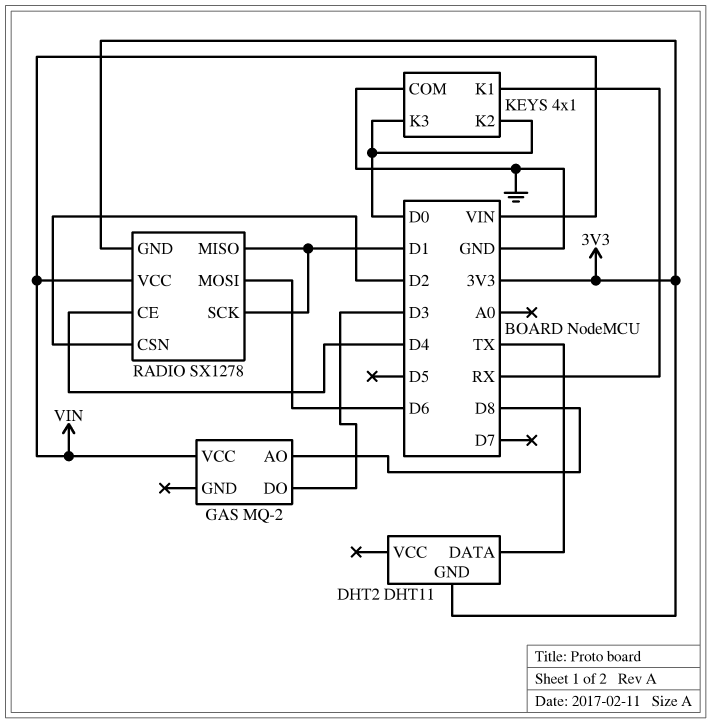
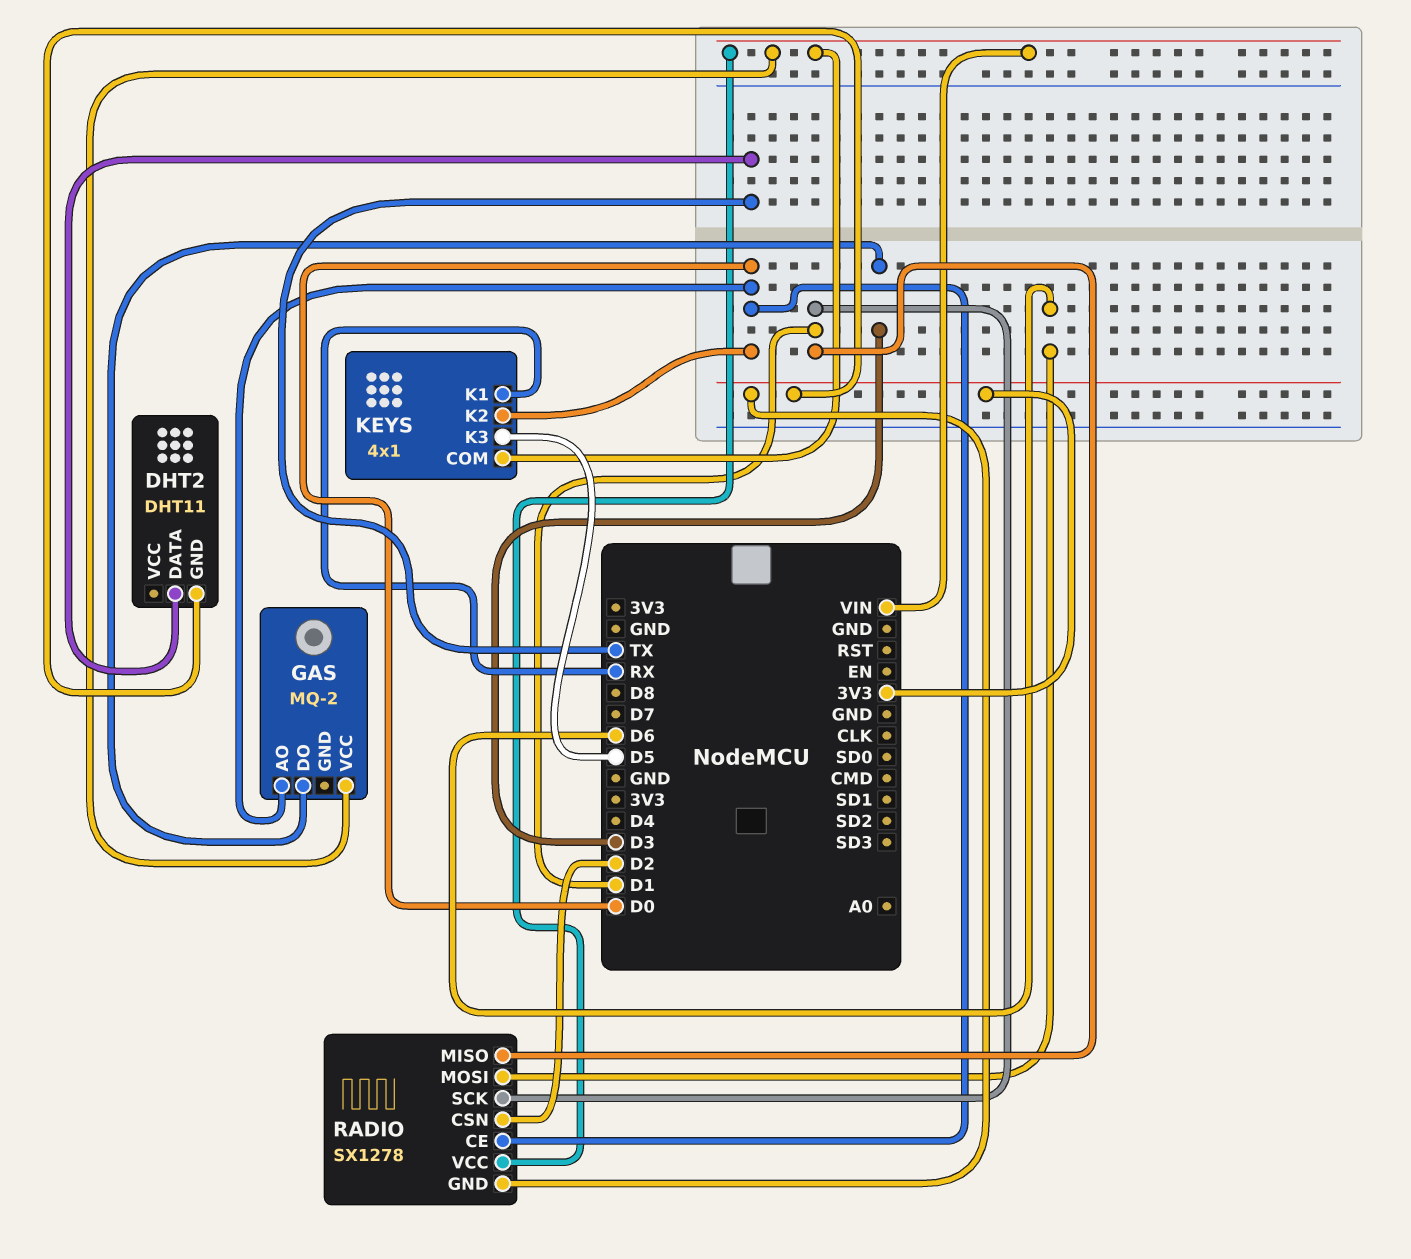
GAS pin AO: D8 -> D0
KEYS pin COM: GND -> VIN
KEYS pin K3: D0 -> D5
RADIO pin CE: D4 -> D0

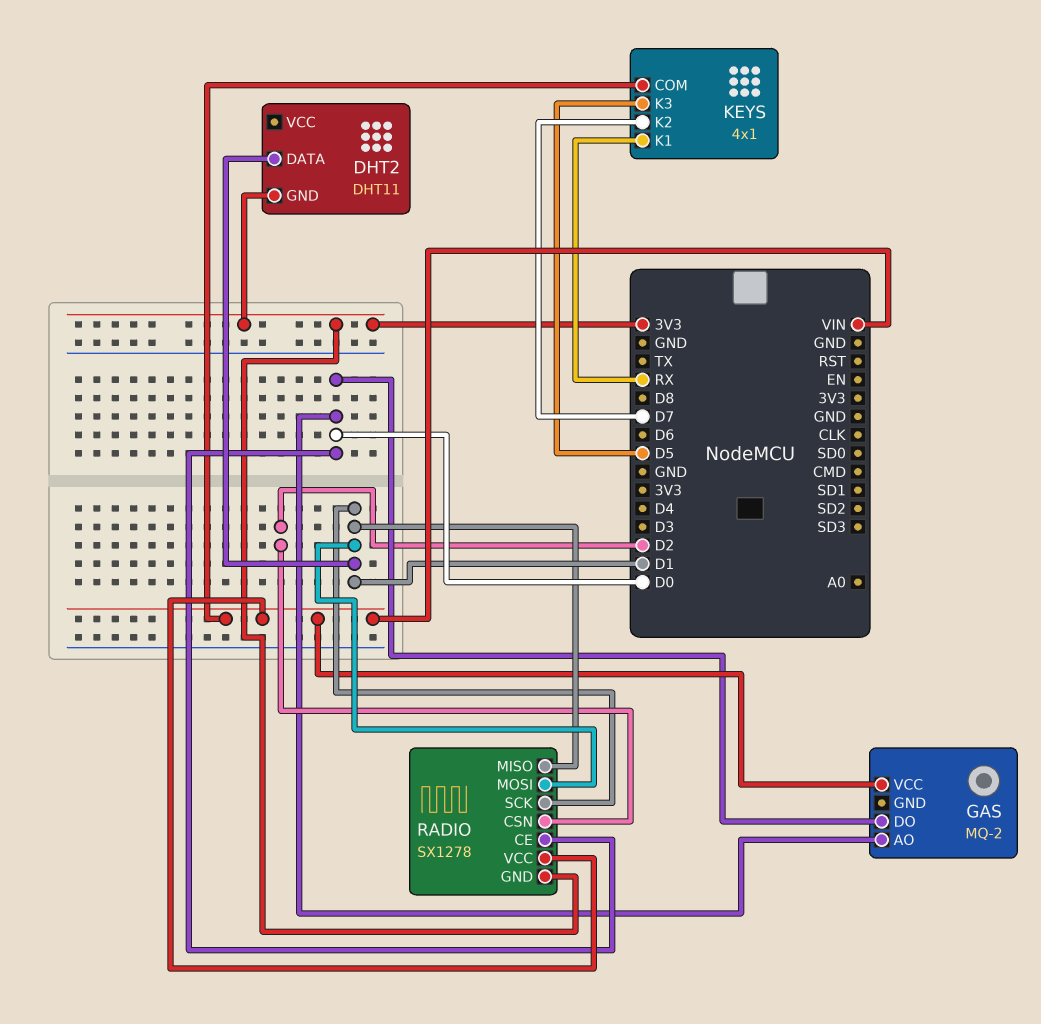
DHT2 pin DATA: TX -> D1
GAS pin DO: D3 -> D0
KEYS pin K2: D0 -> D7
RADIO pin MOSI: D6 -> D1

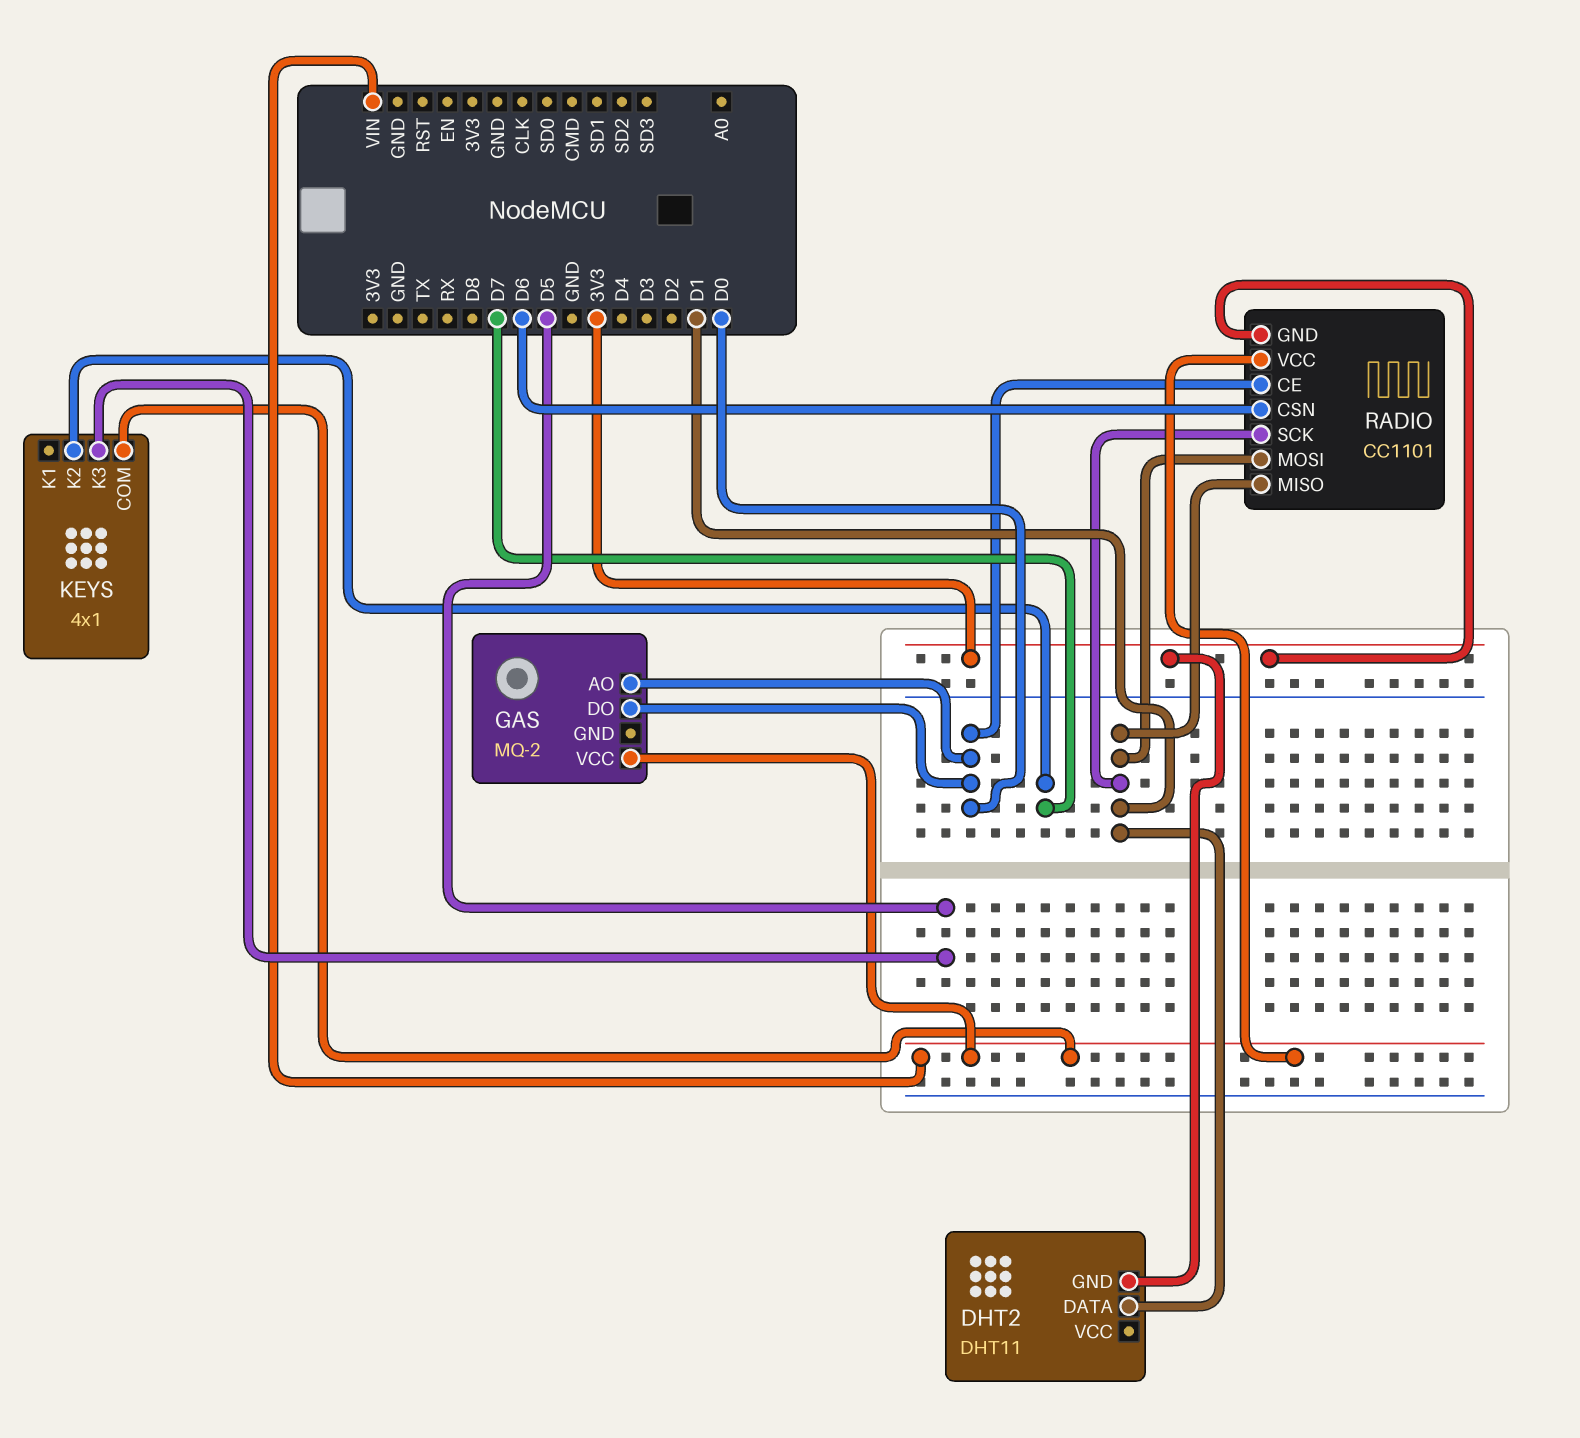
KEYS pin K1: RX -> none
RADIO: SX1278 -> CC1101
RADIO pin CSN: D2 -> D6

